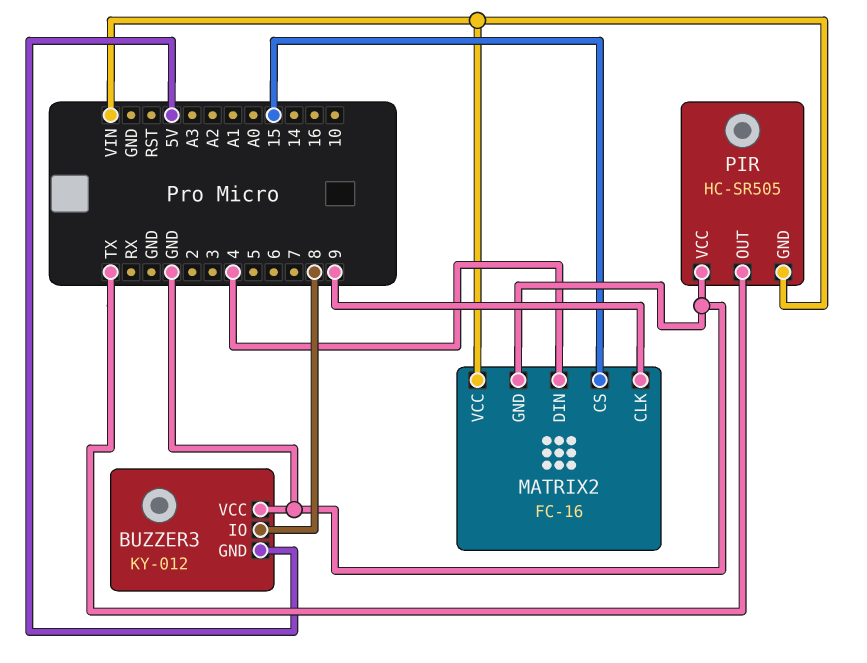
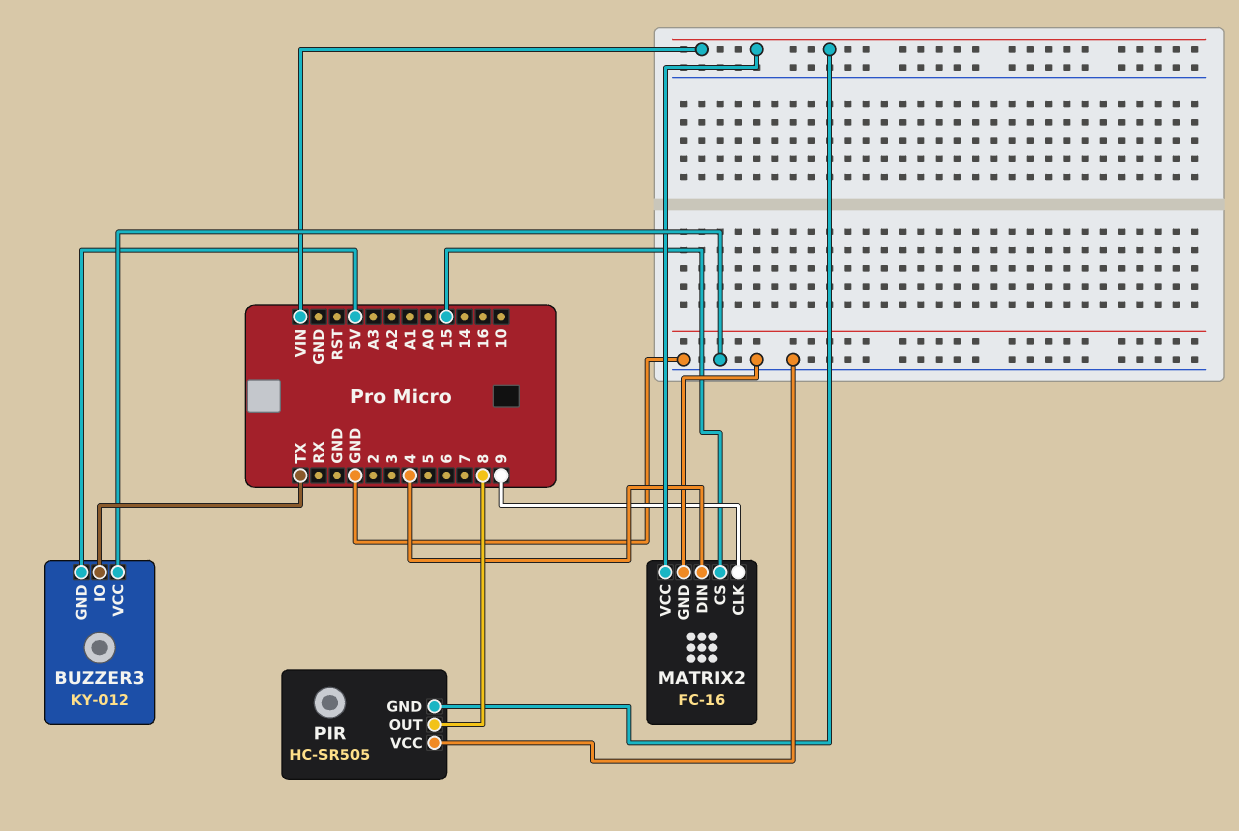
BUZZER3 pin IO: 8 -> TX
PIR pin OUT: TX -> 8

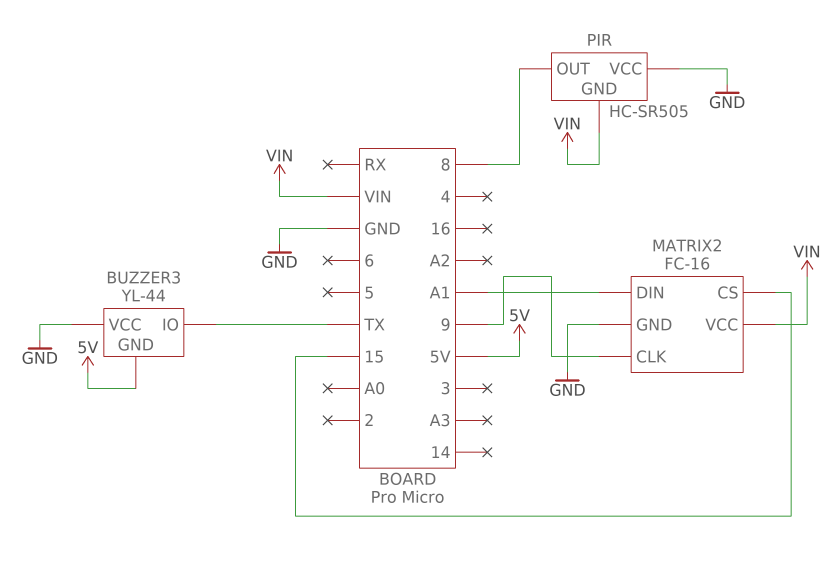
BUZZER3: KY-012 -> YL-44
MATRIX2 pin DIN: 4 -> A1

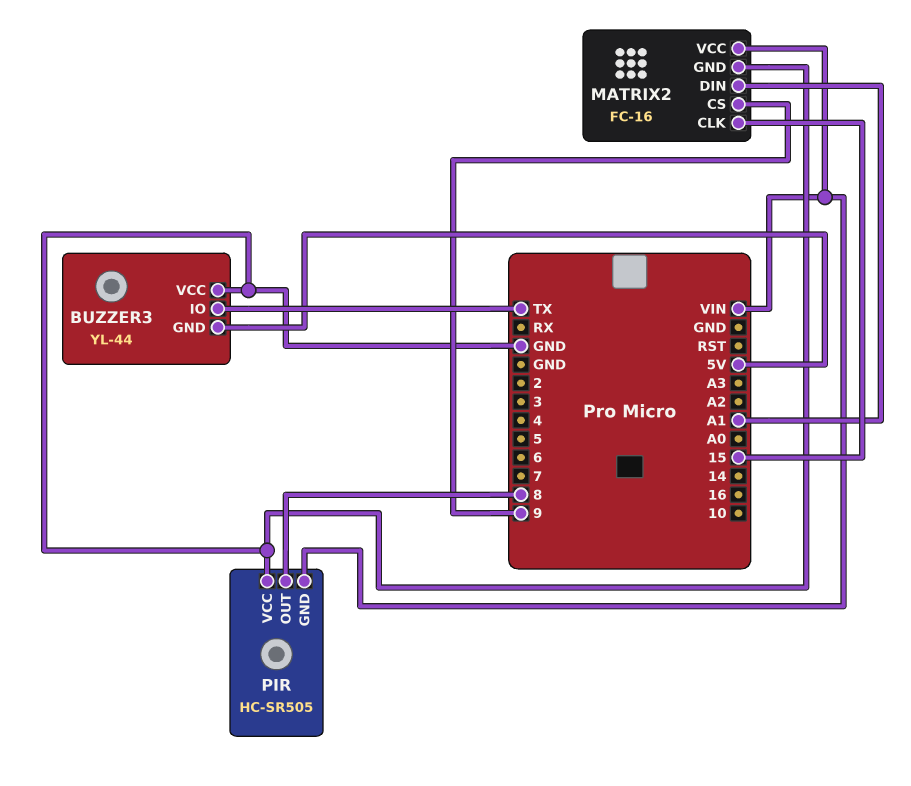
MATRIX2 pin CLK: 9 -> 15
MATRIX2 pin CS: 15 -> 9

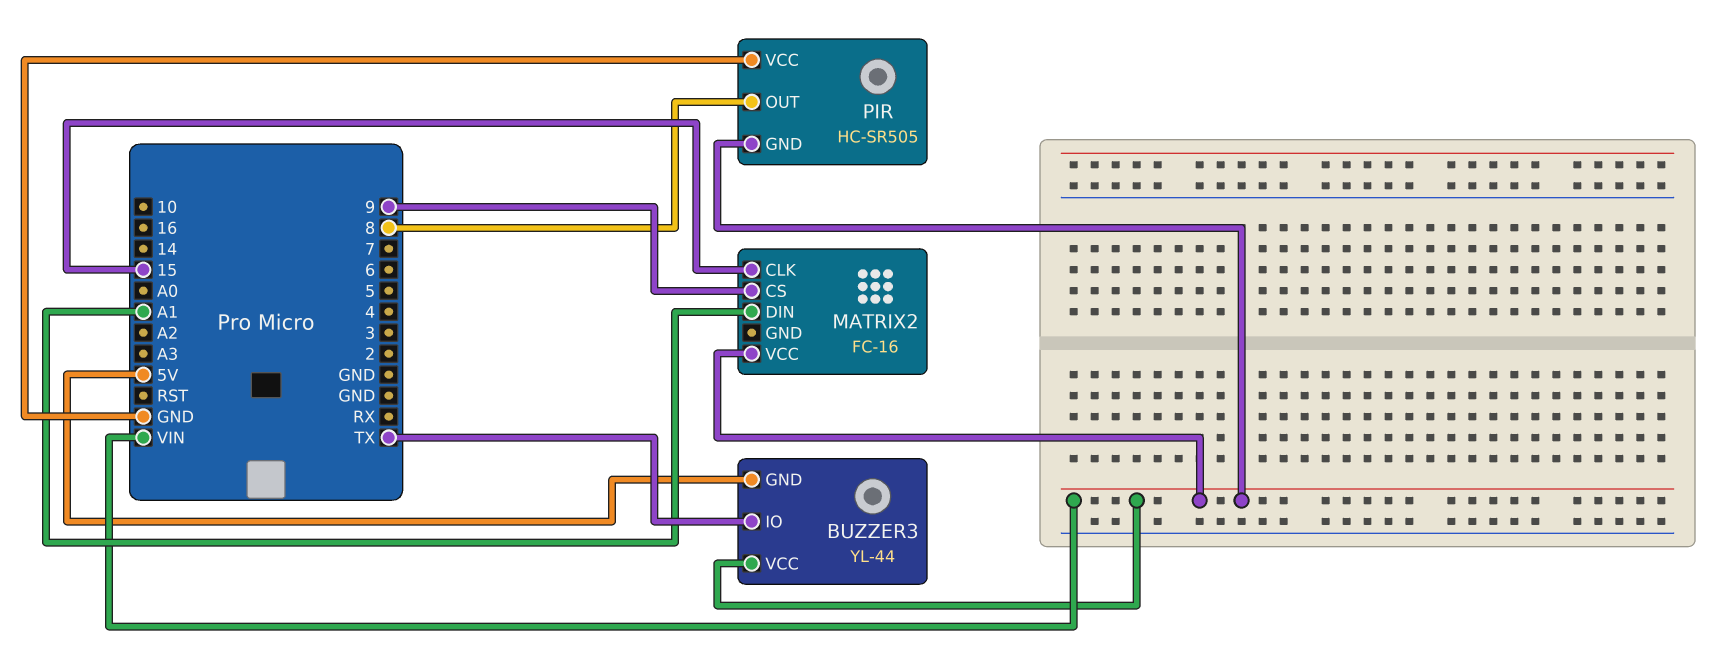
BUZZER3 pin VCC: GND -> VIN
MATRIX2 pin GND: GND -> none

